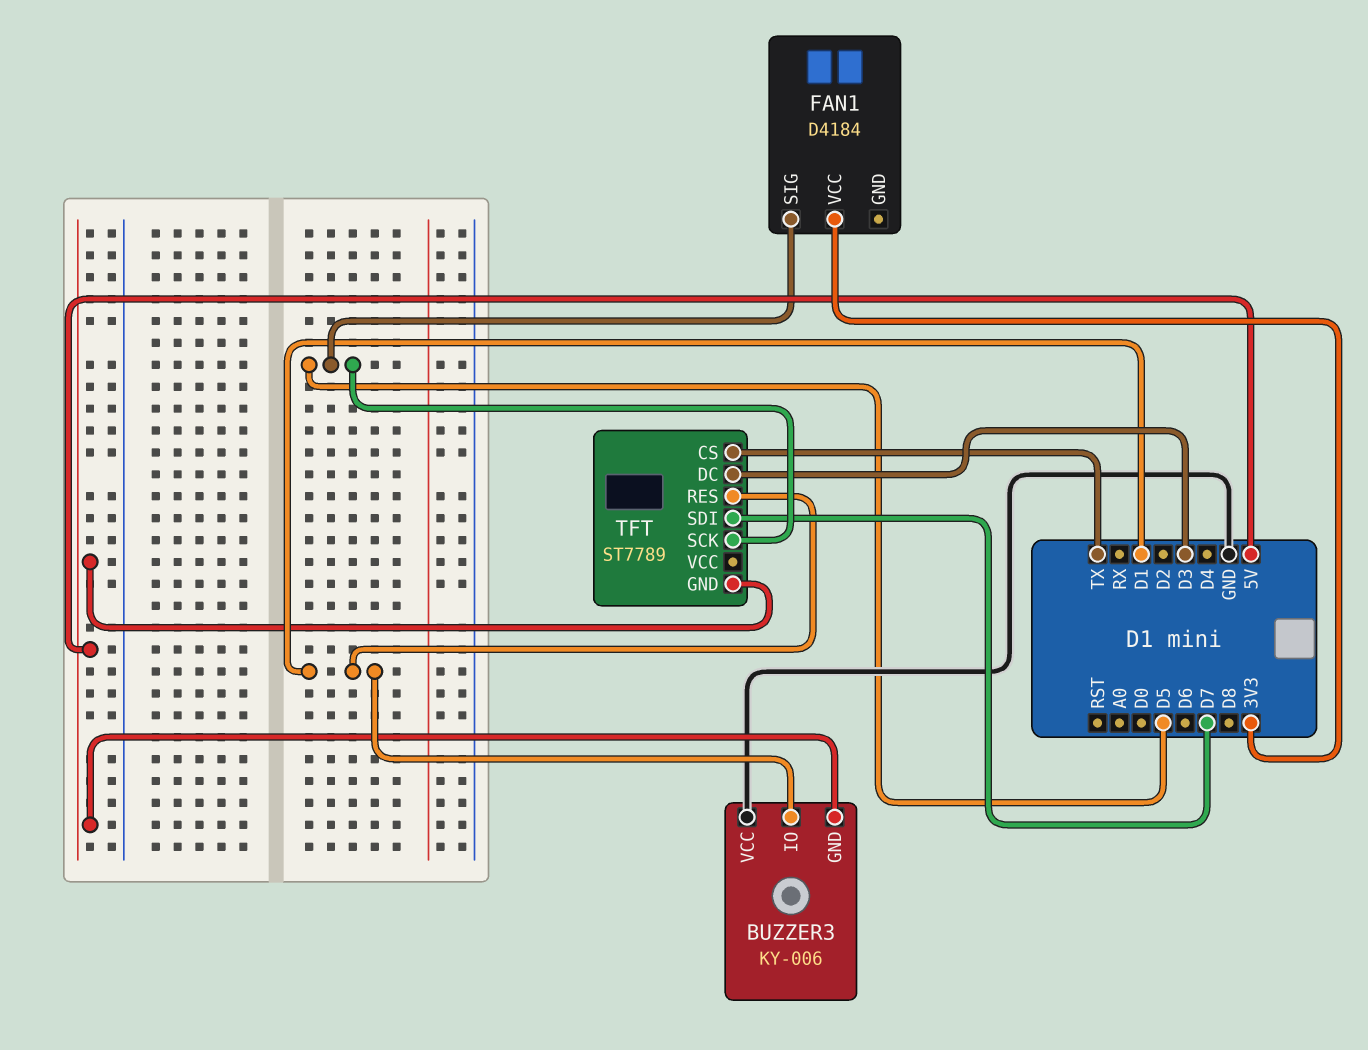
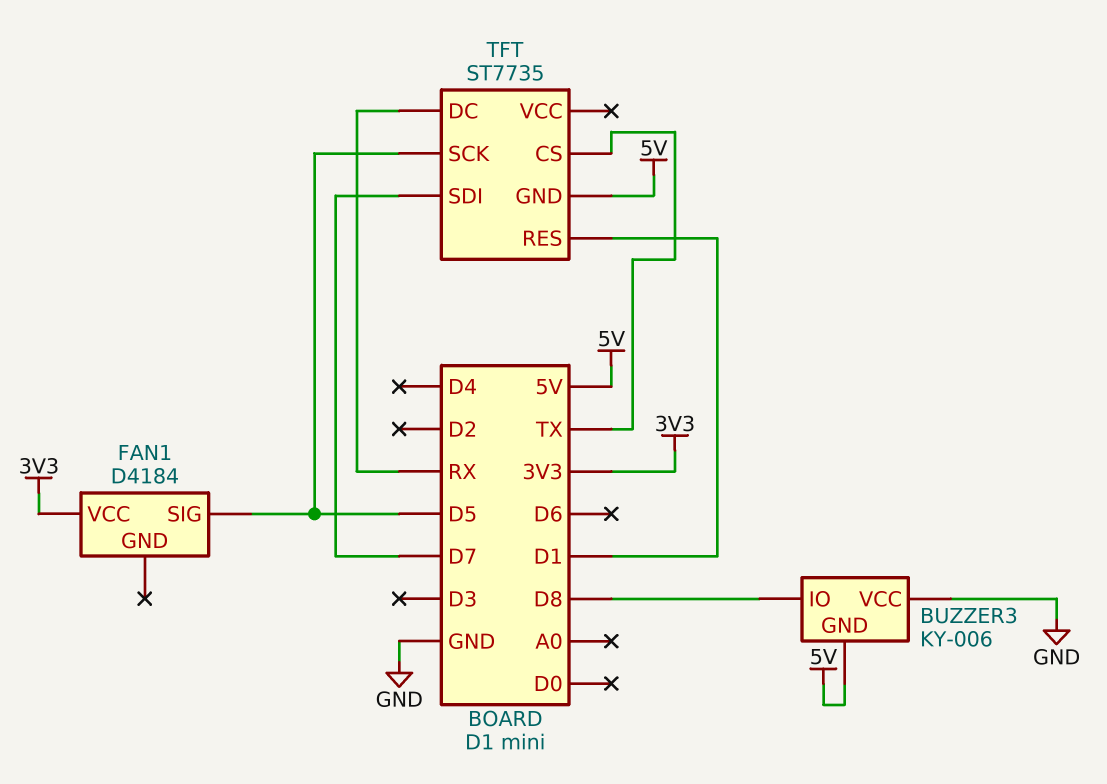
BUZZER3 pin IO: D1 -> D8
TFT: ST7789 -> ST7735
TFT pin DC: D3 -> RX

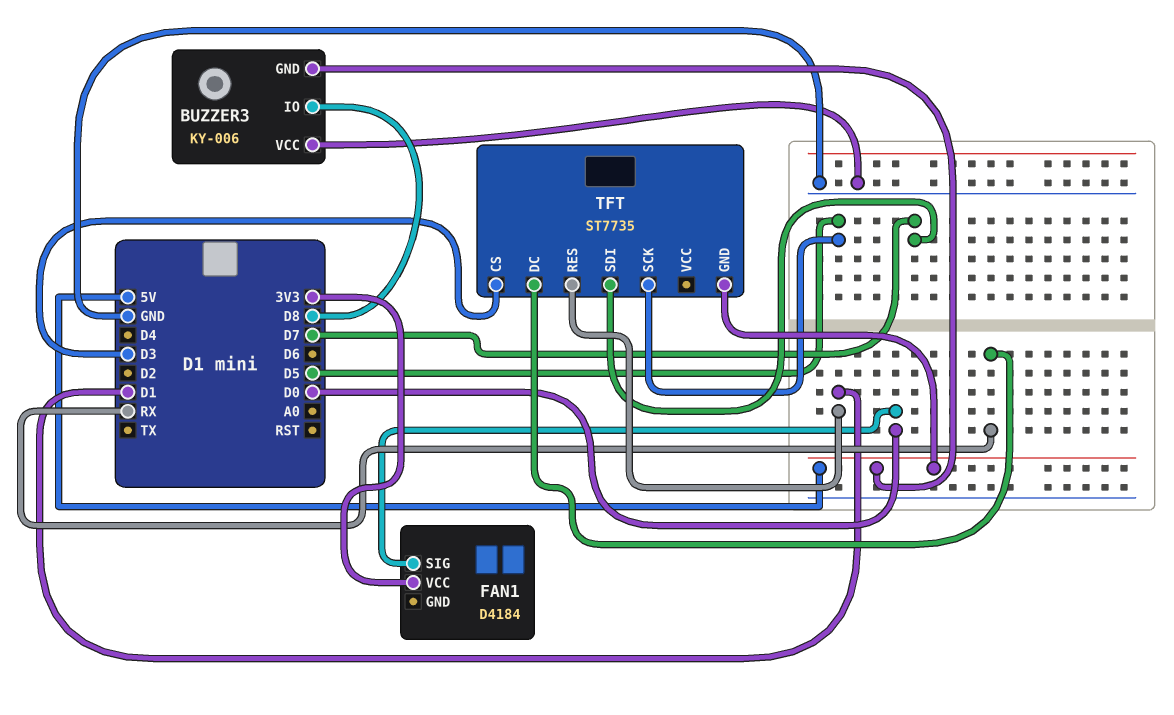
FAN1 pin SIG: D5 -> D0
TFT pin CS: TX -> D3

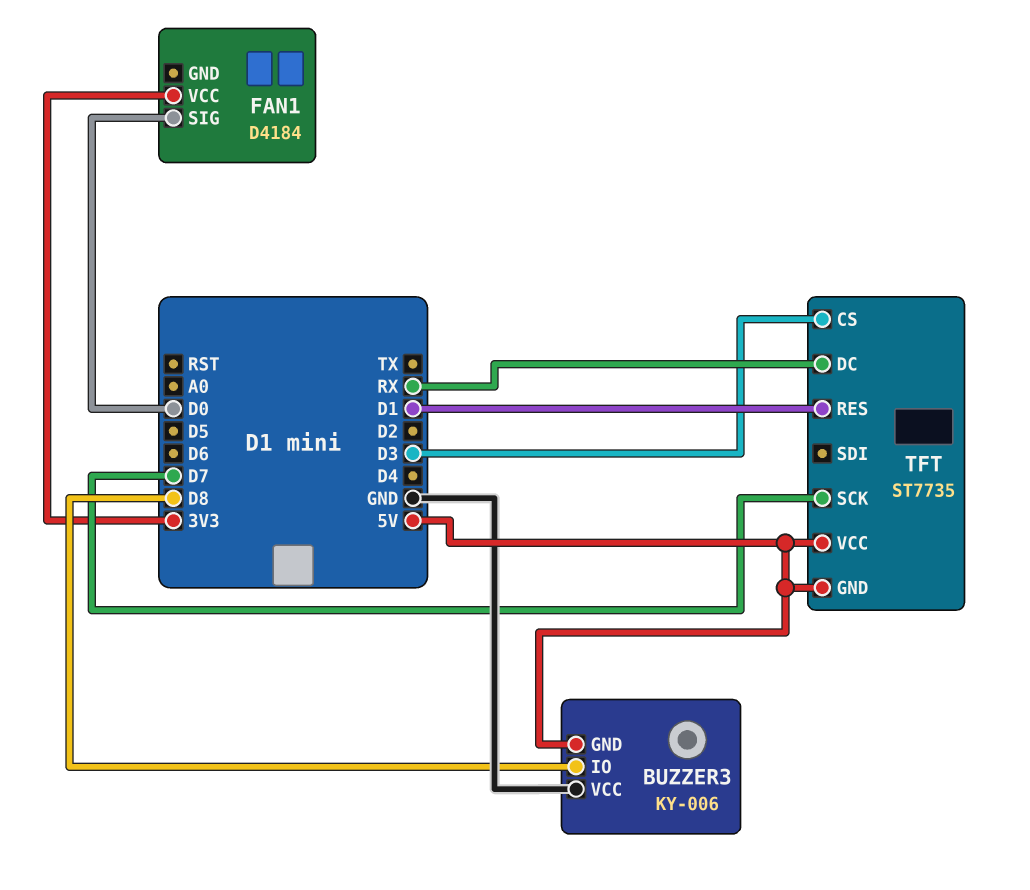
TFT pin SCK: D5 -> D7
TFT pin SDI: D7 -> none
TFT pin VCC: none -> 5V

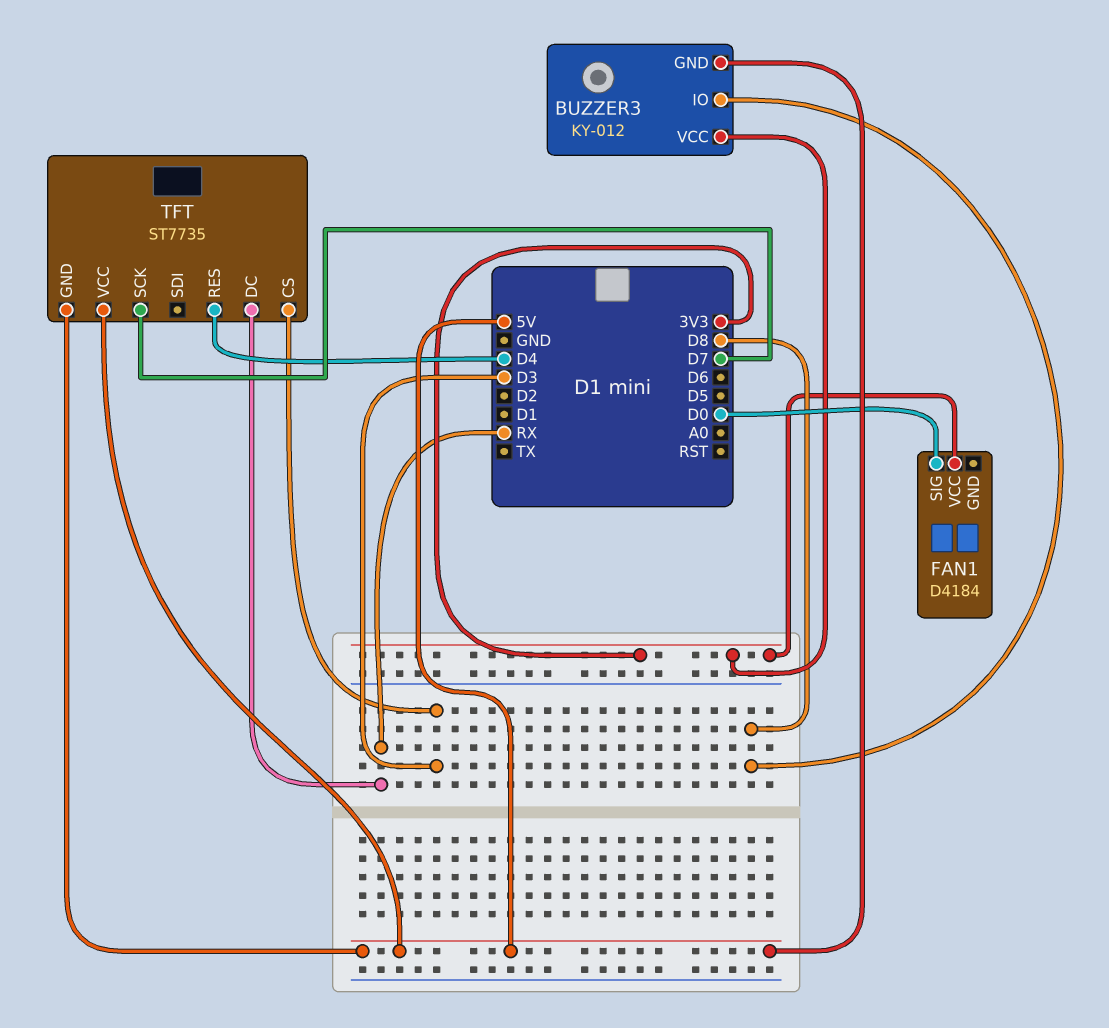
BUZZER3: KY-006 -> KY-012
BUZZER3 pin VCC: GND -> 3V3
TFT pin RES: D1 -> D4

